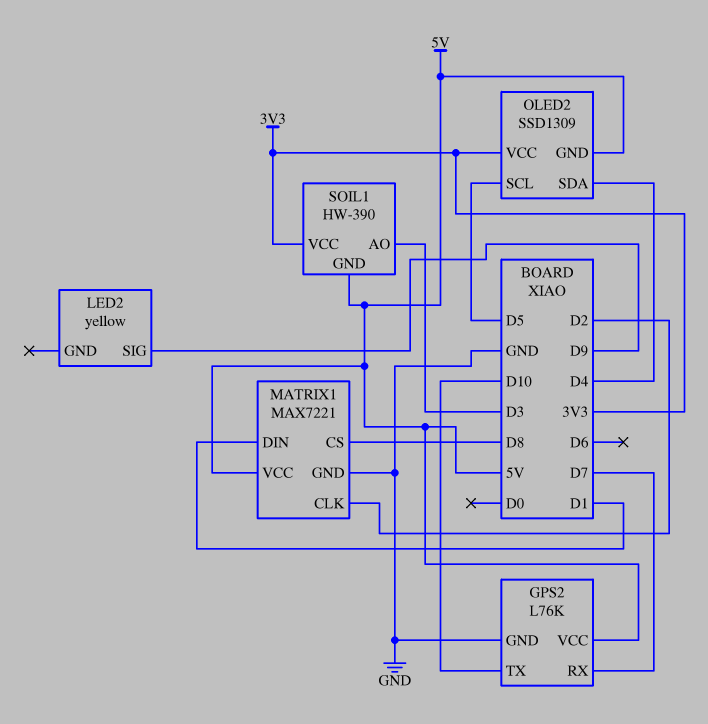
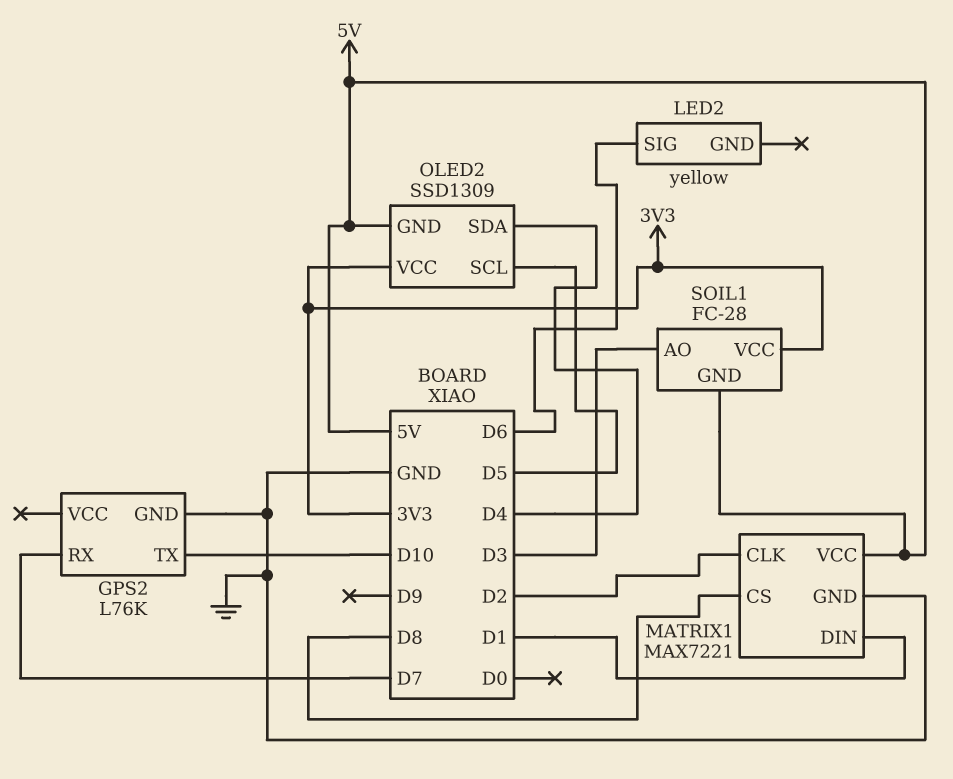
GPS2 pin VCC: 5V -> none
LED2 pin SIG: D9 -> D6
SOIL1: HW-390 -> FC-28

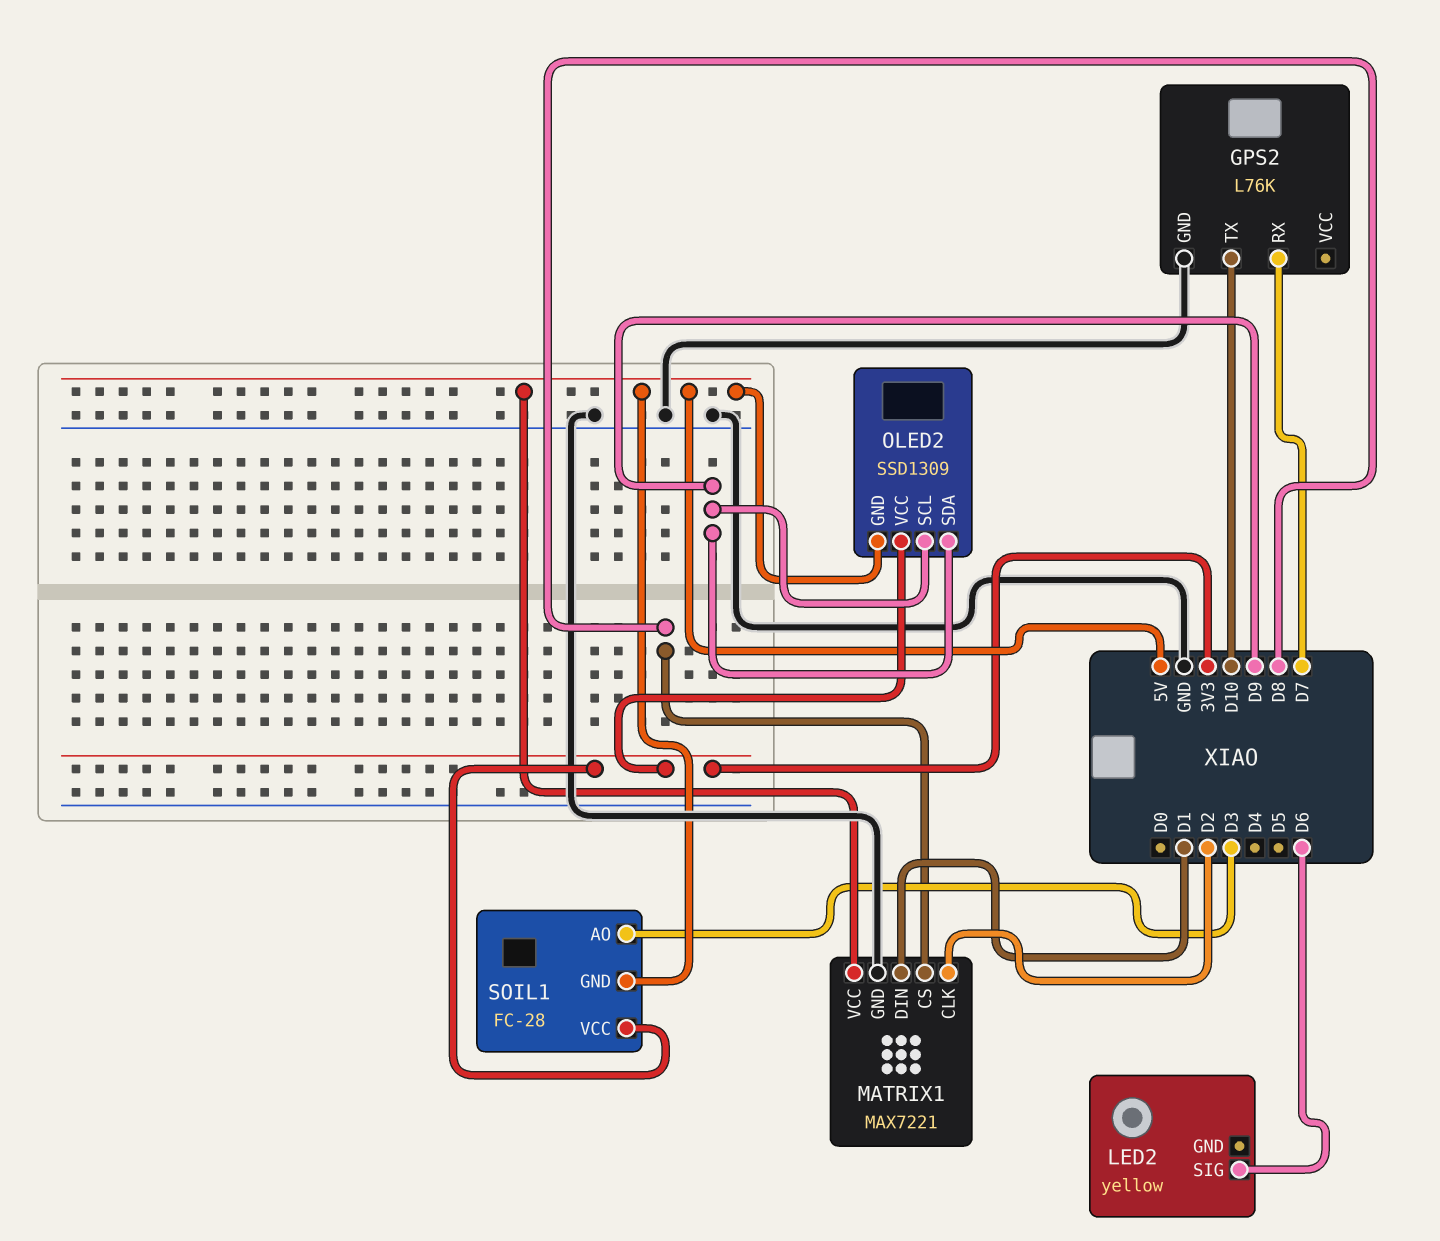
OLED2 pin SCL: D5 -> D9
OLED2 pin SDA: D4 -> D9

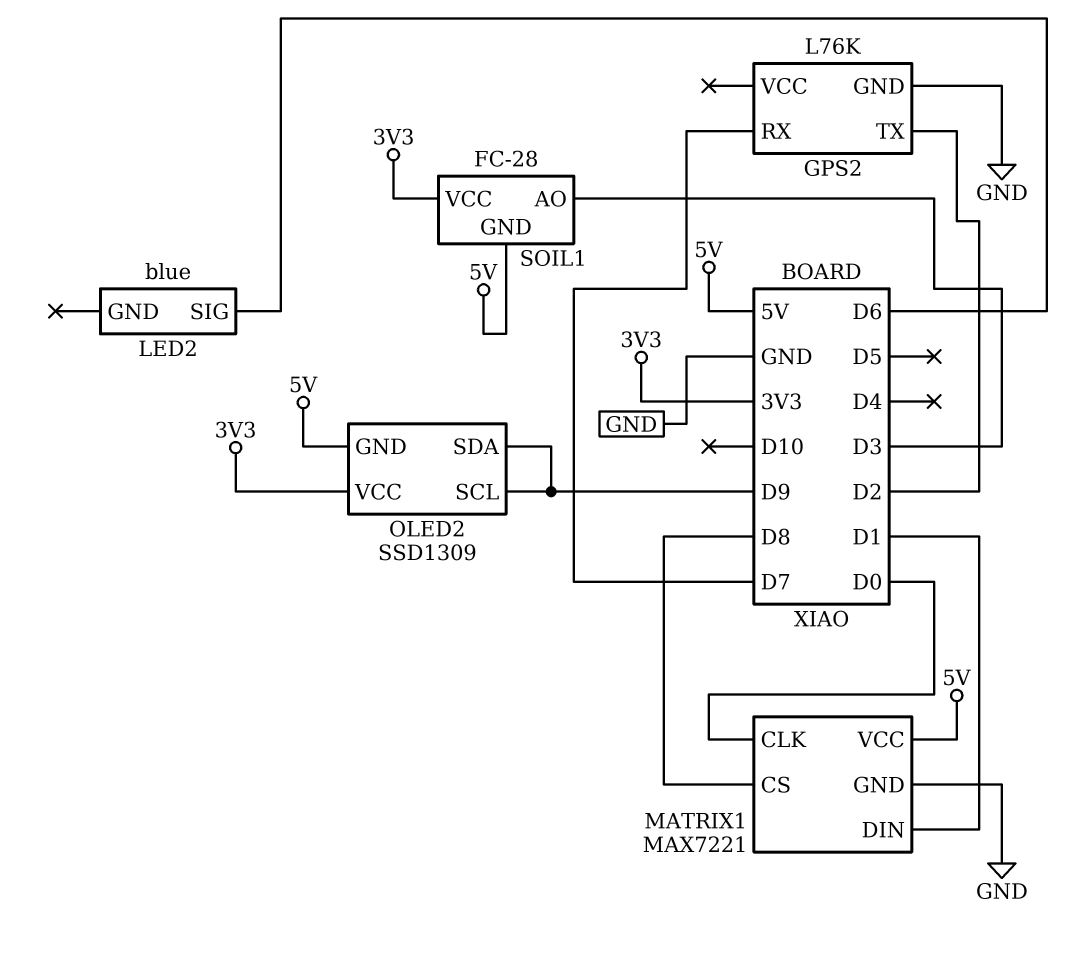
GPS2 pin TX: D10 -> D2
LED2: yellow -> blue
MATRIX1 pin CLK: D2 -> D0

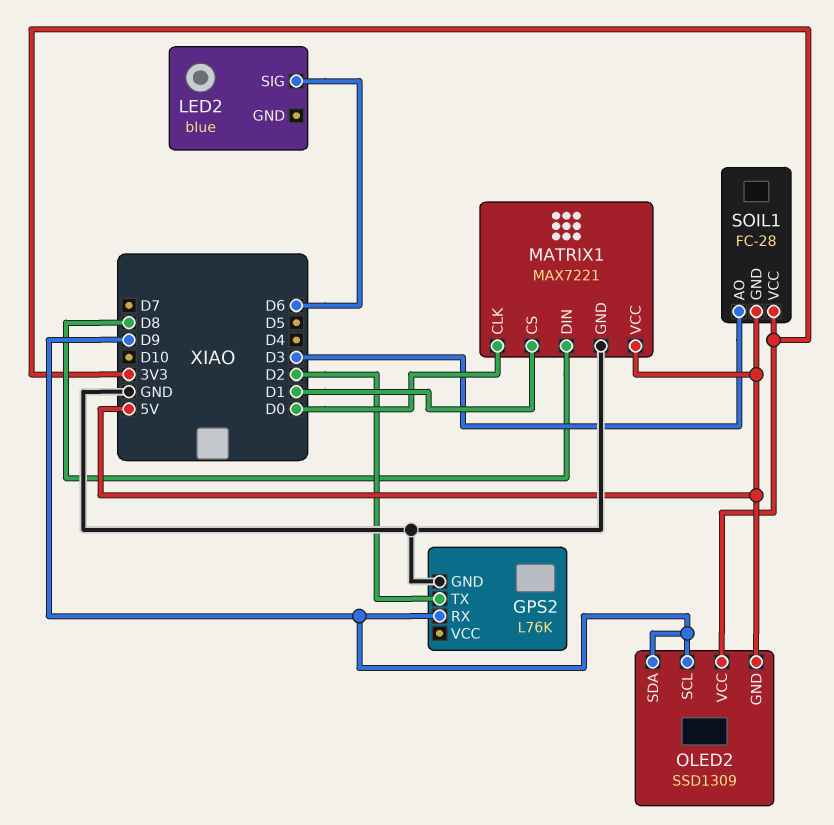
GPS2 pin RX: D7 -> D9
MATRIX1 pin CS: D8 -> D1
MATRIX1 pin DIN: D1 -> D8

